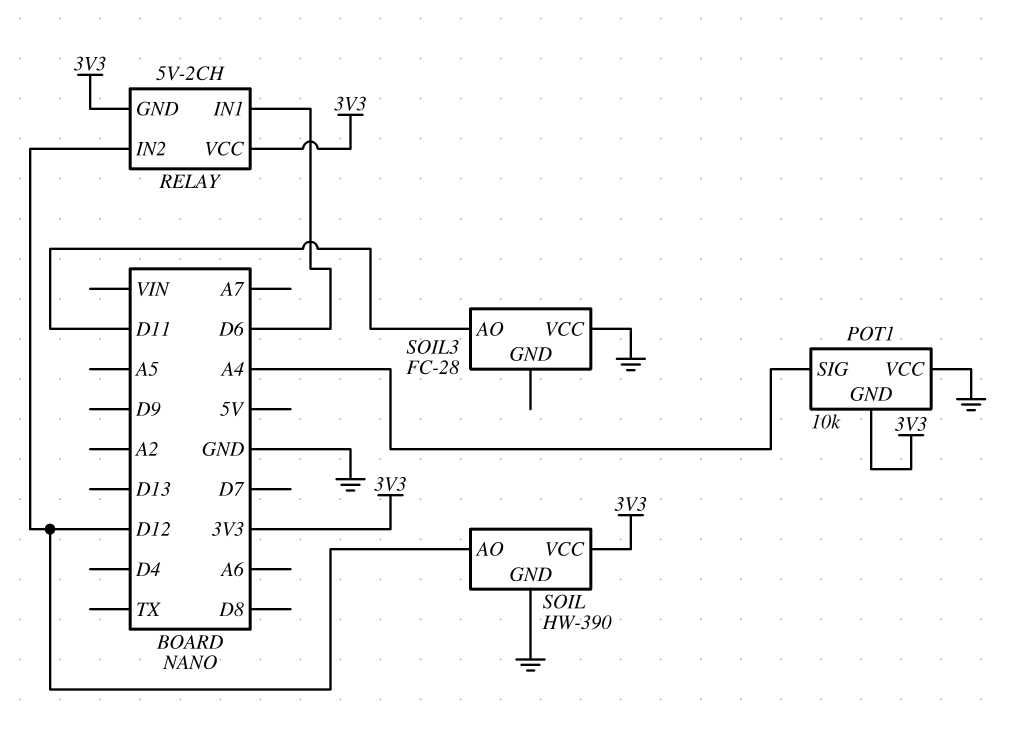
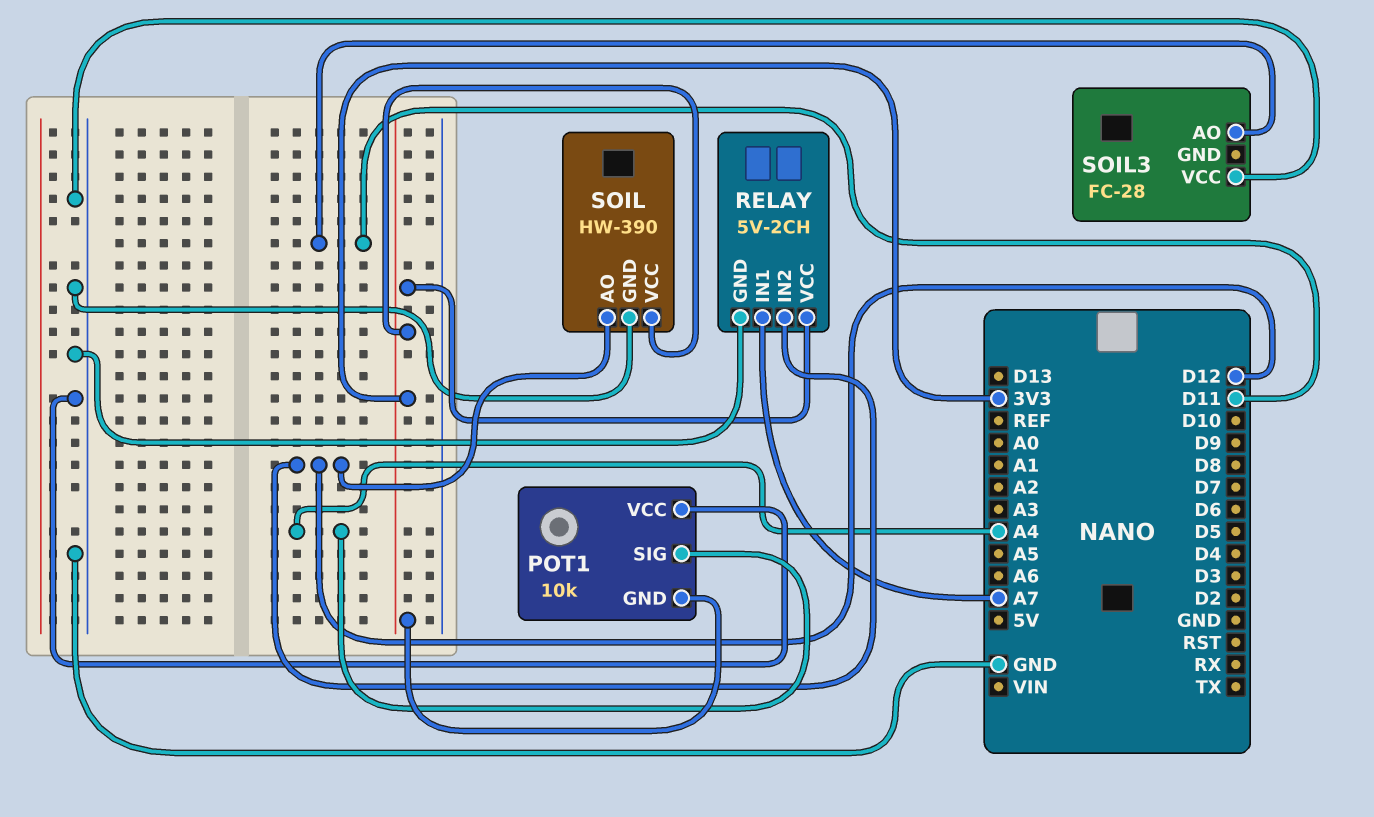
RELAY pin GND: 3V3 -> GND
RELAY pin IN1: D6 -> A7

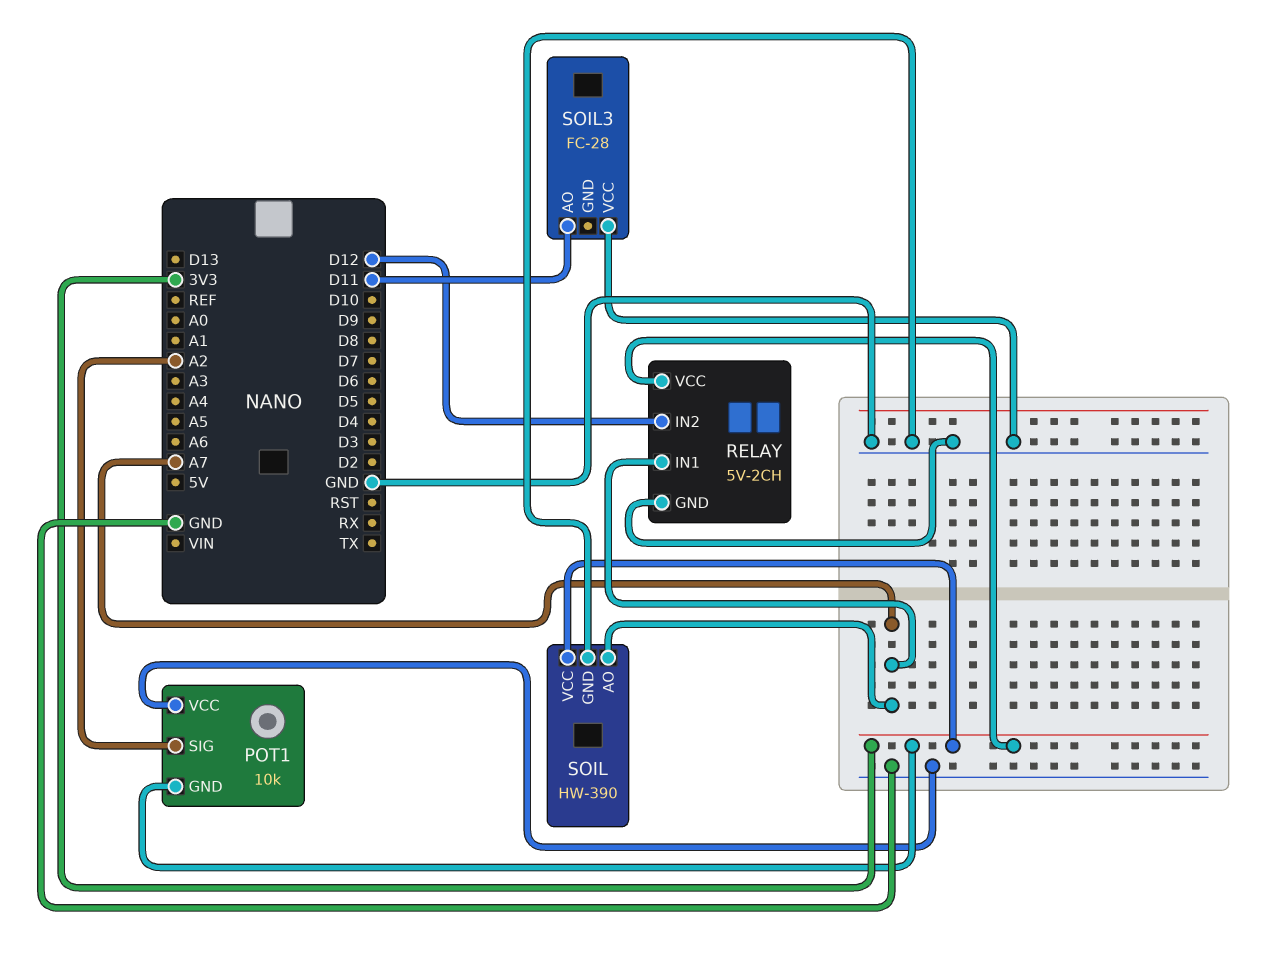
POT1 pin SIG: A4 -> A2
SOIL pin AO: D12 -> A7

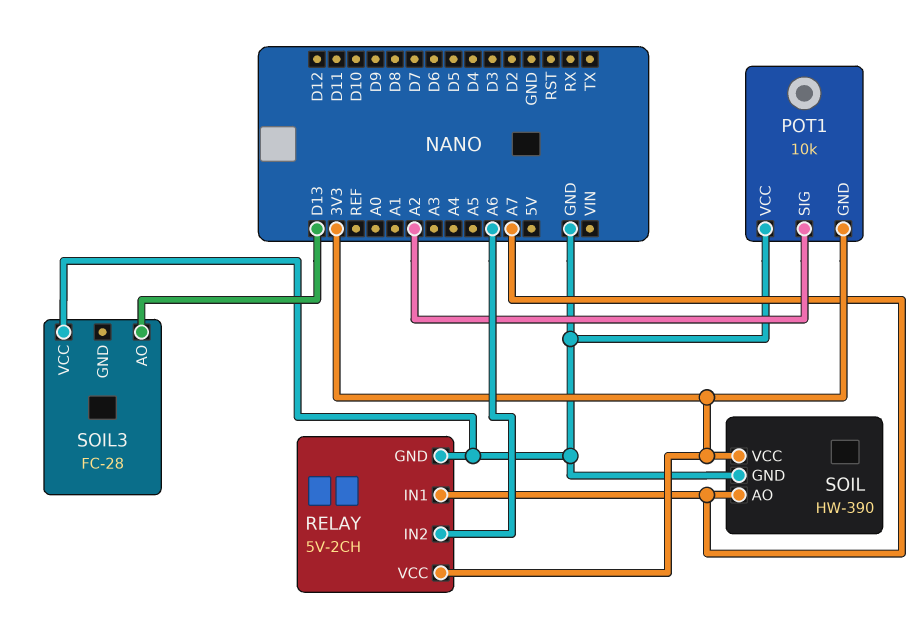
RELAY pin IN2: D12 -> A6
SOIL3 pin AO: D11 -> D13

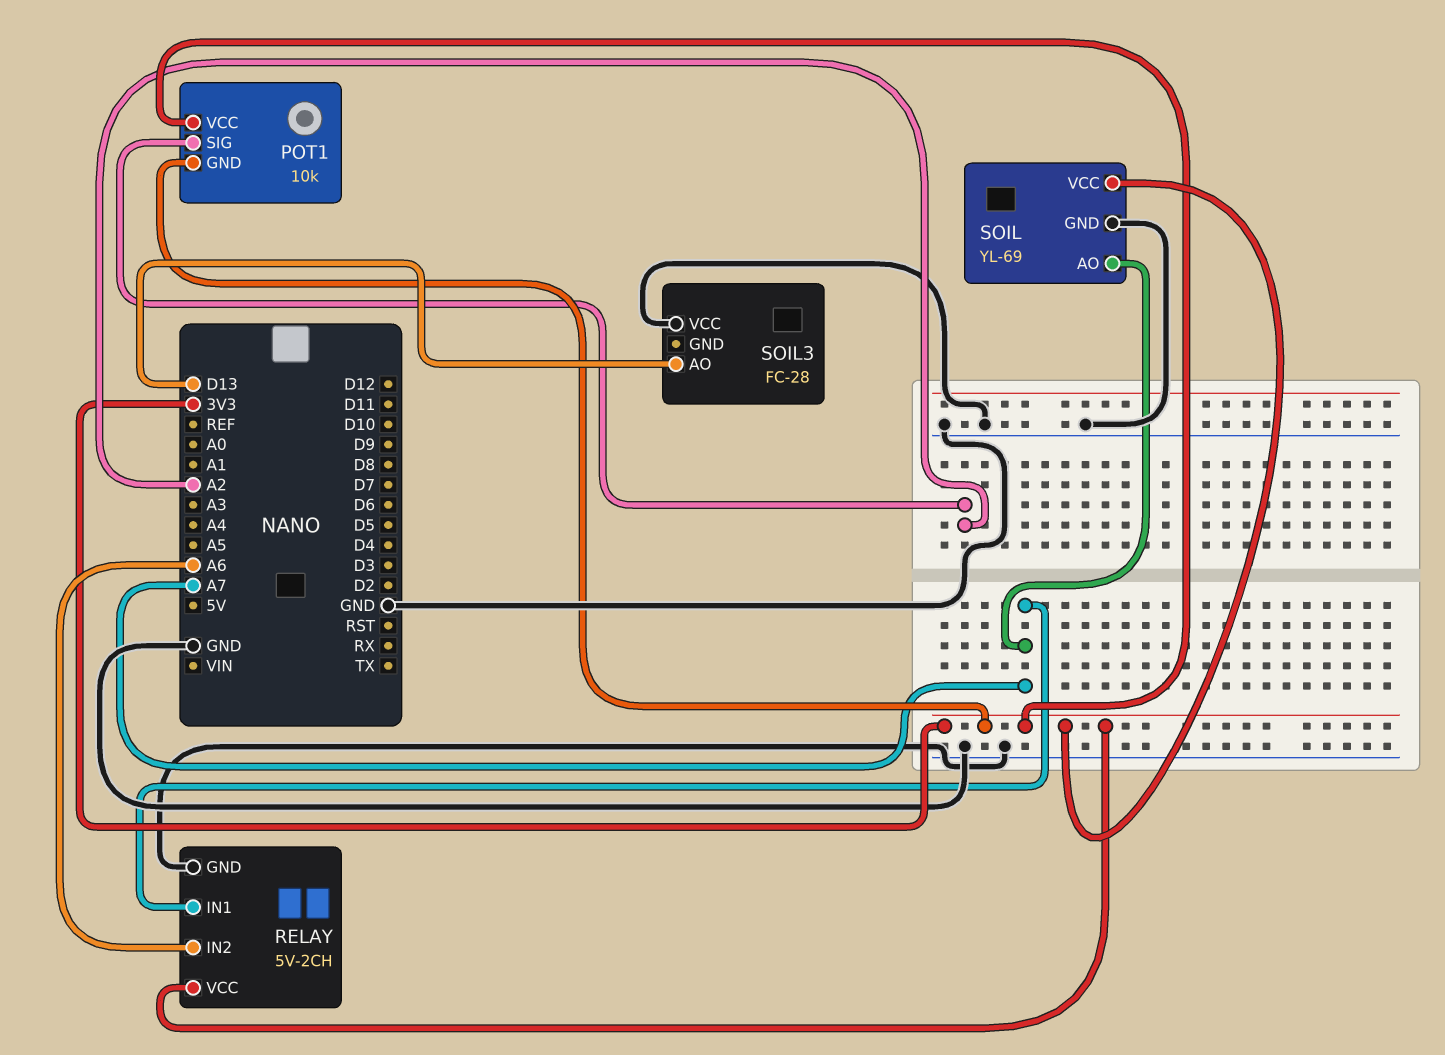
POT1 pin VCC: GND -> 3V3
SOIL: HW-390 -> YL-69

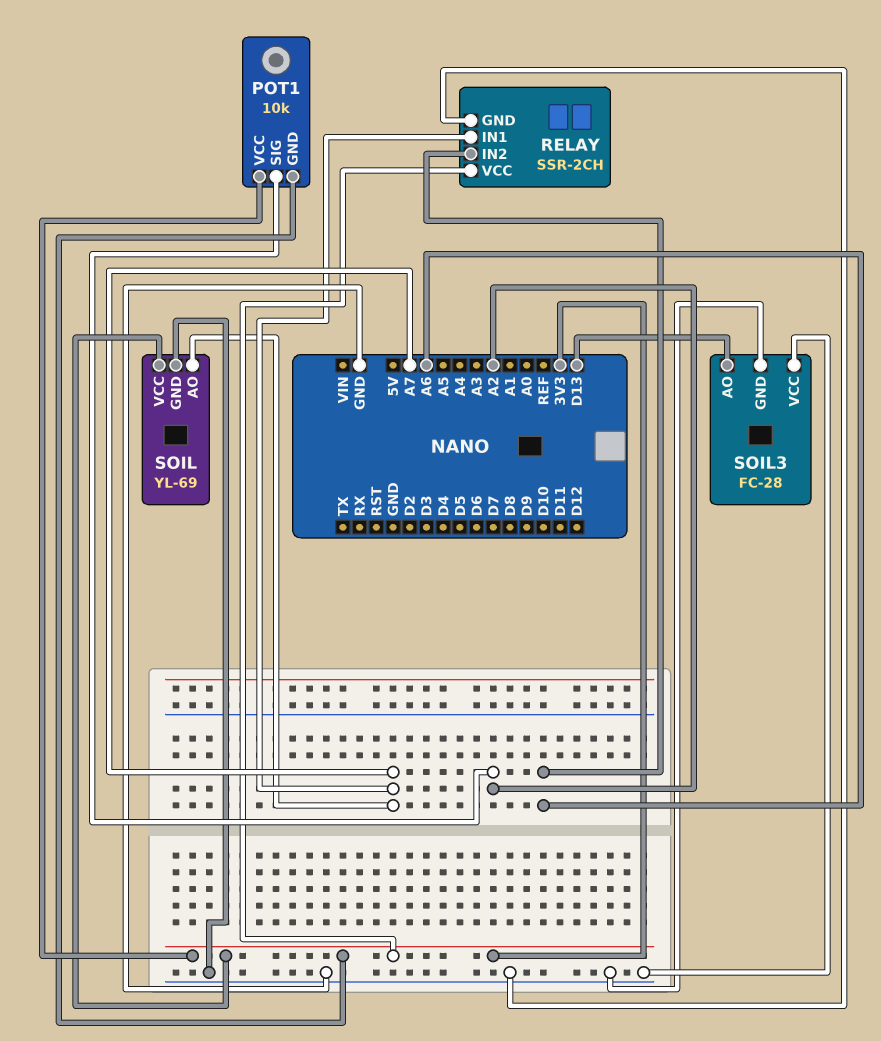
RELAY: 5V-2CH -> SSR-2CH
SOIL3 pin GND: none -> GND

